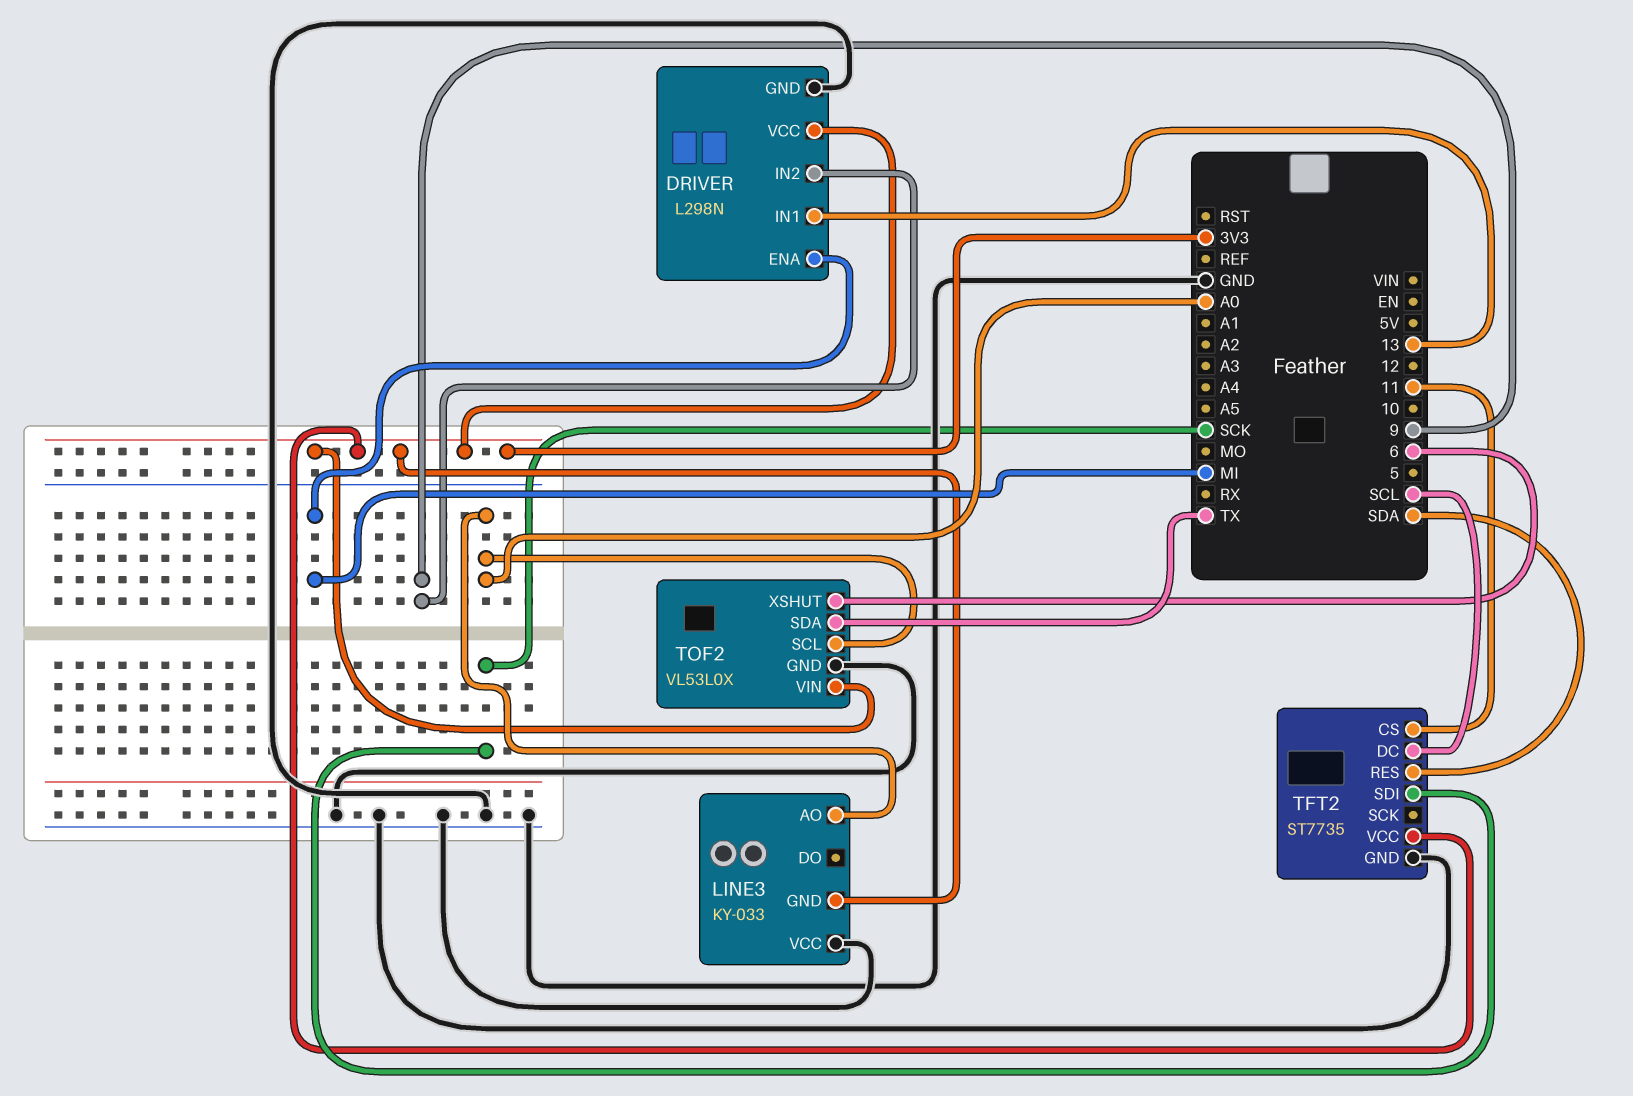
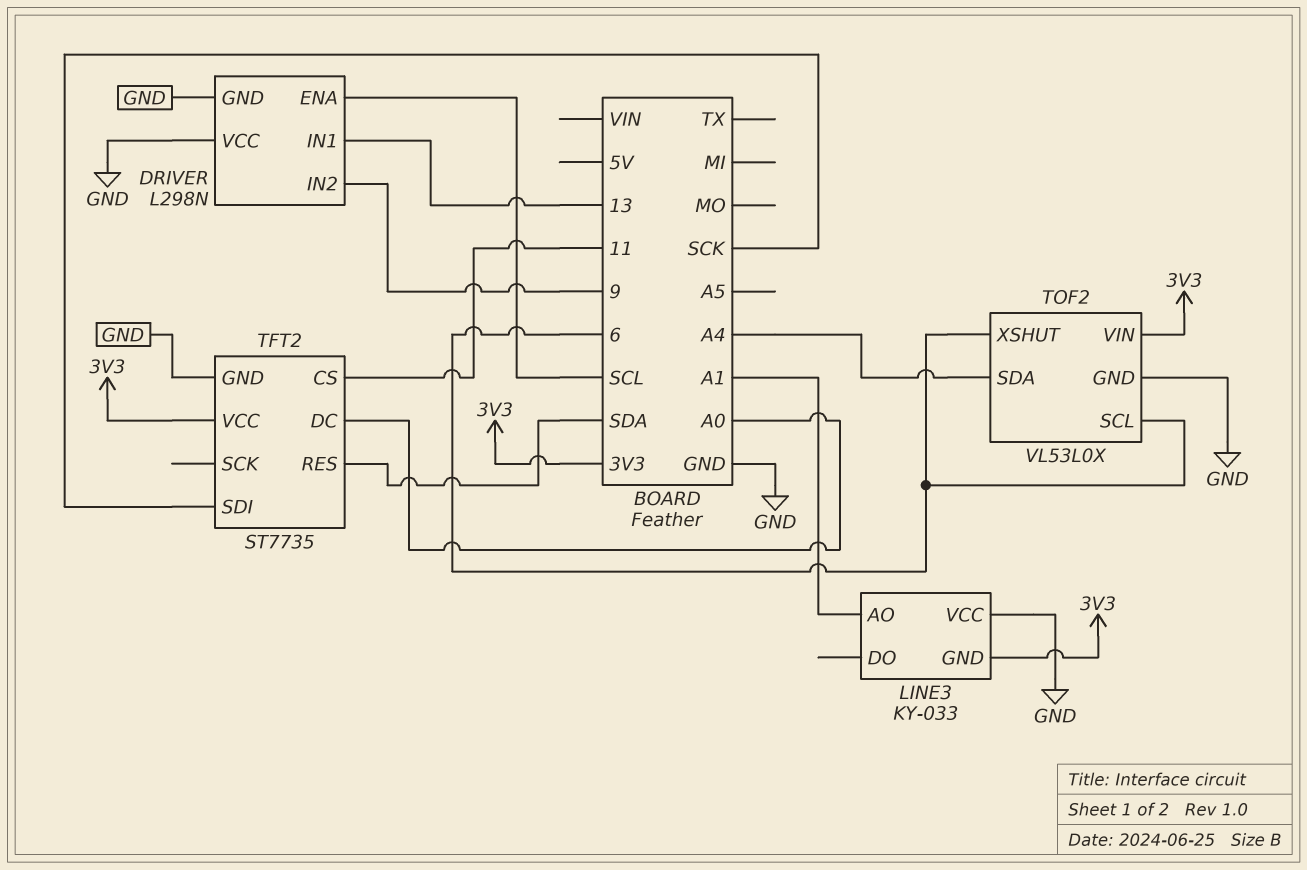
DRIVER pin ENA: MI -> SCL
DRIVER pin VCC: 3V3 -> GND
LINE3 pin AO: A0 -> A1
TFT2 pin DC: SCL -> A0
TOF2 pin SCL: A0 -> 6
TOF2 pin SDA: TX -> A4

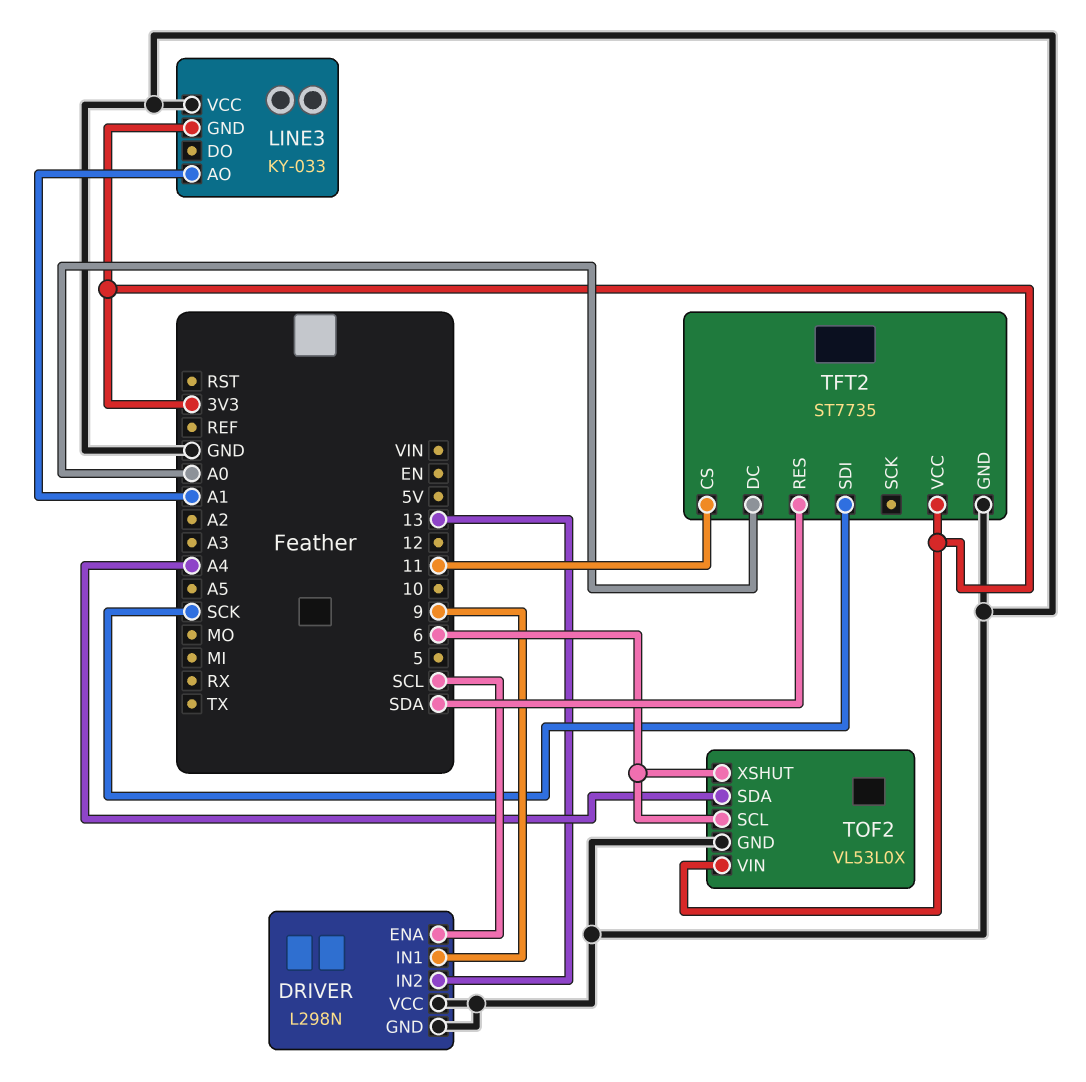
DRIVER pin IN1: 13 -> 9
DRIVER pin IN2: 9 -> 13

